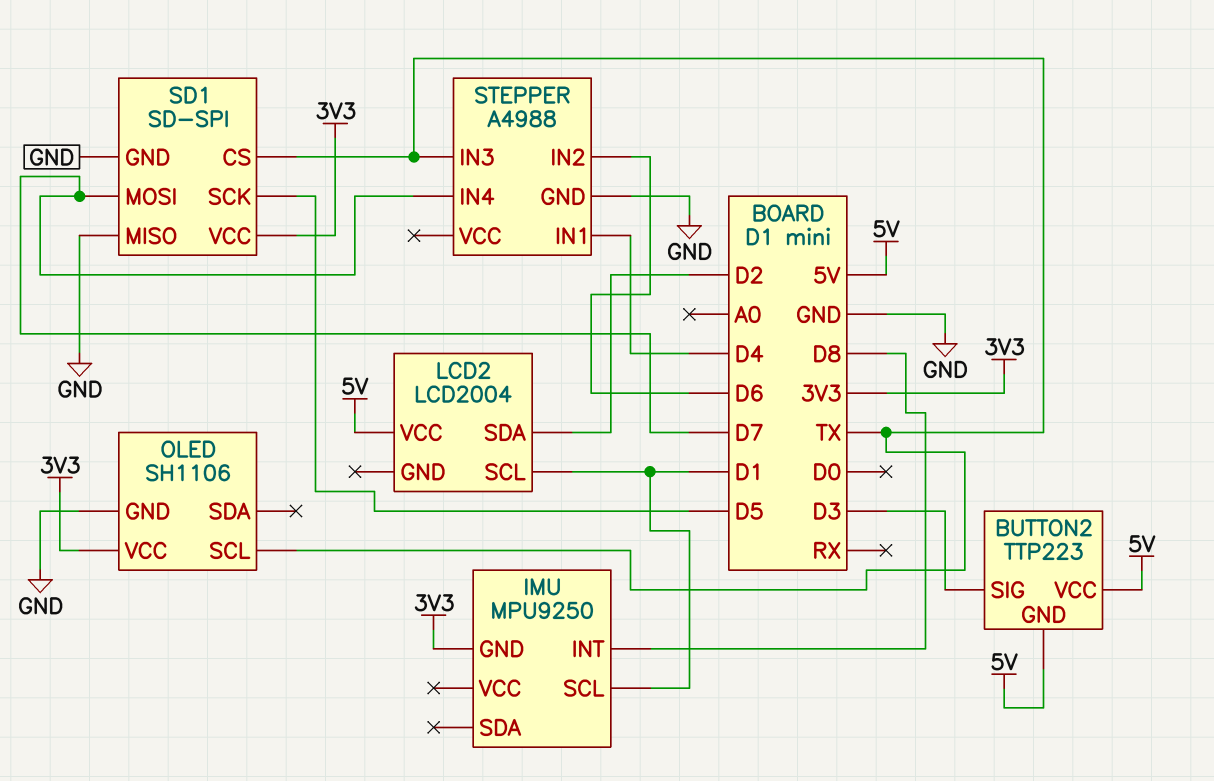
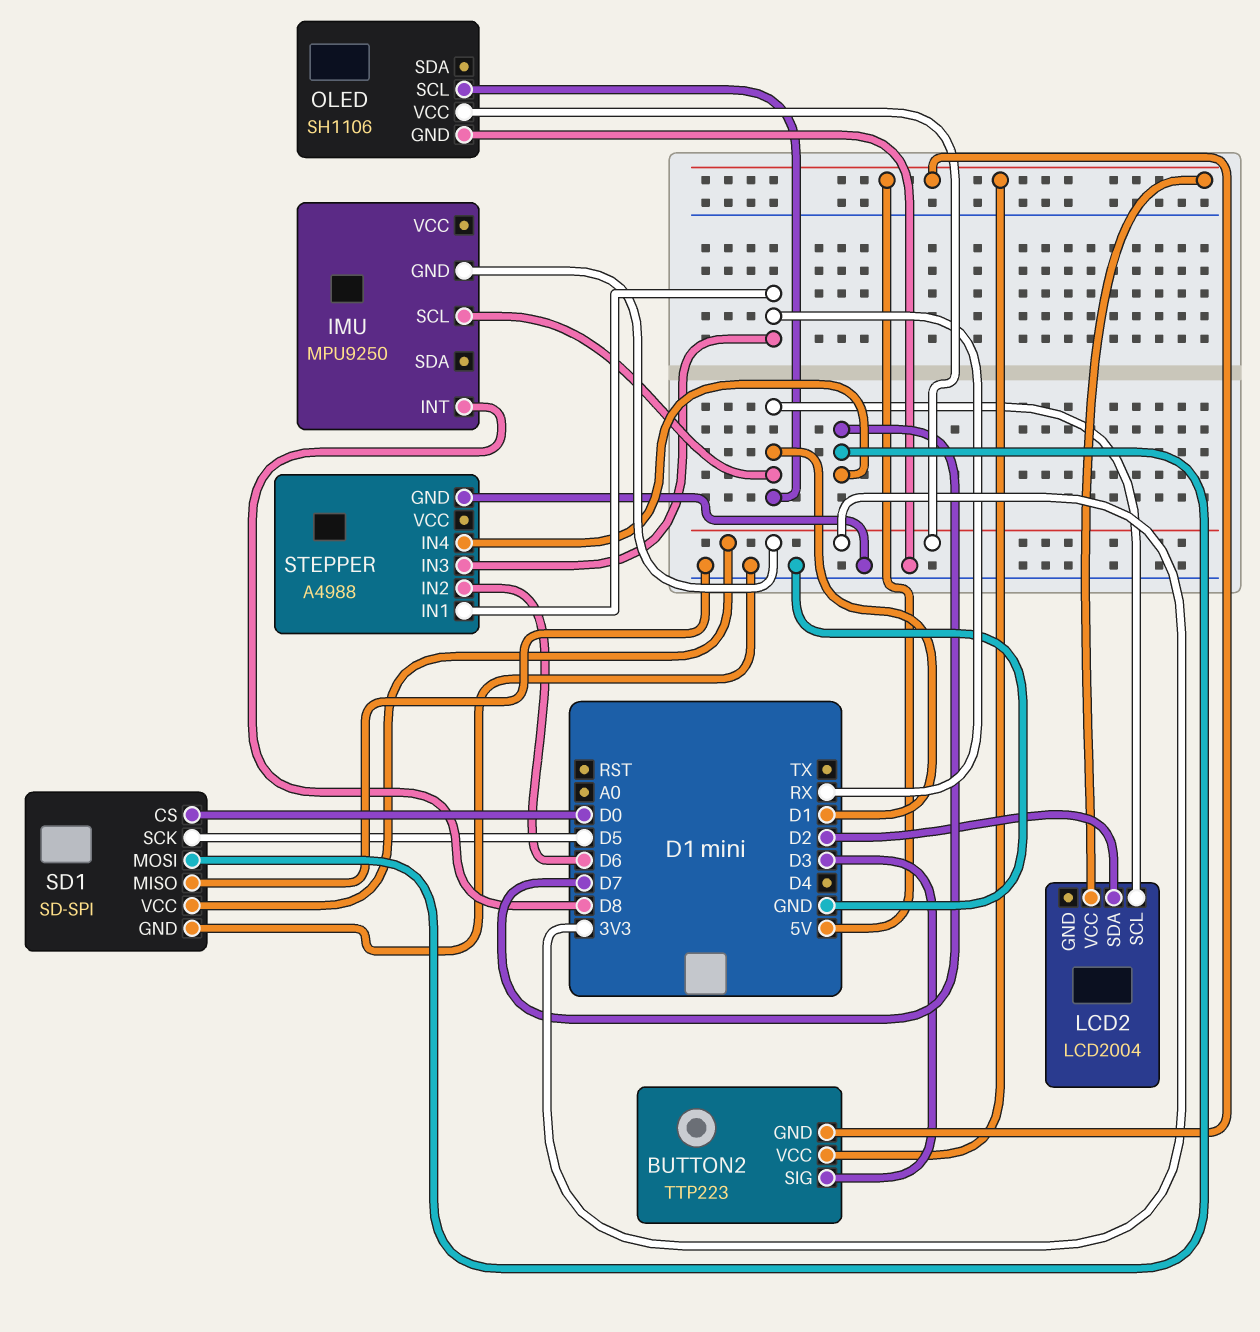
OLED pin SCL: TX -> D1
SD1 pin CS: TX -> D0
STEPPER pin IN1: D4 -> RX
STEPPER pin IN3: TX -> RX

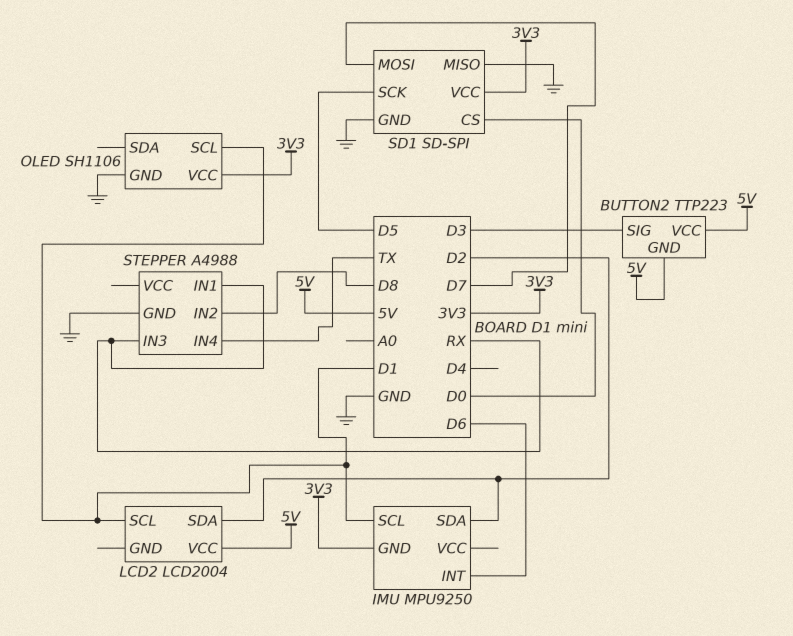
IMU pin INT: D8 -> D6
IMU pin SDA: none -> D2
STEPPER pin IN2: D6 -> D8
STEPPER pin IN4: D7 -> TX

